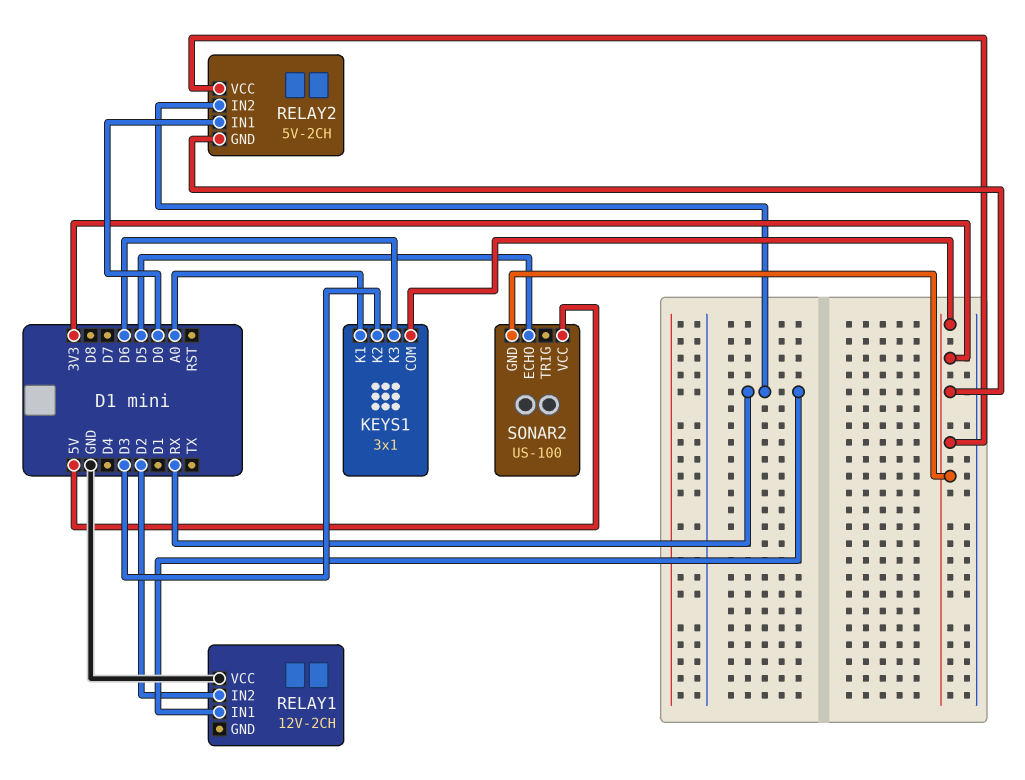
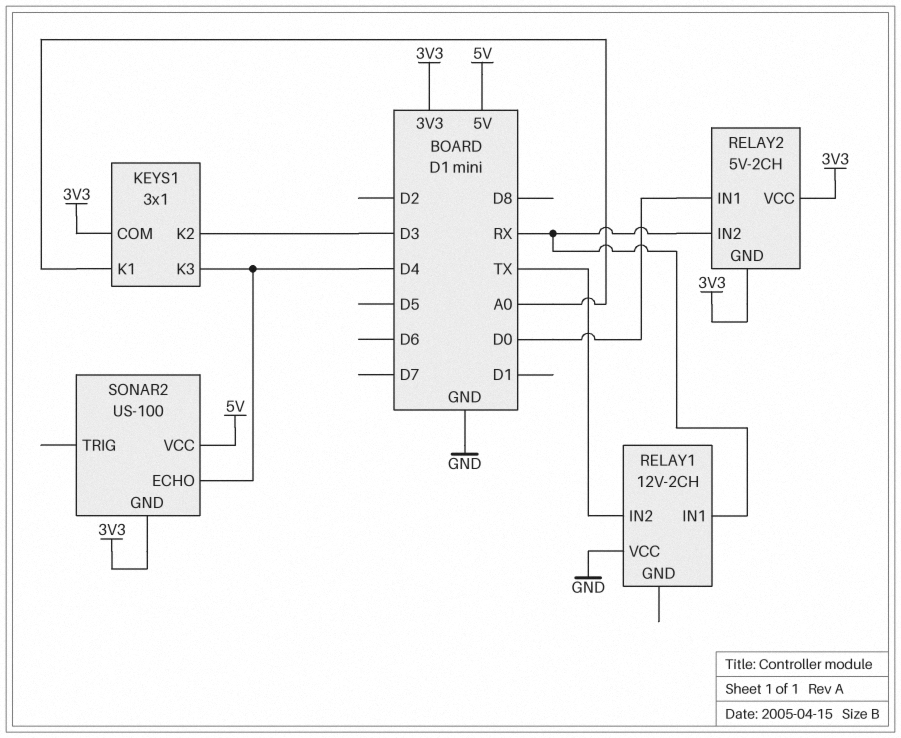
KEYS1 pin K3: D6 -> D4
RELAY1 pin IN2: D2 -> TX
SONAR2 pin ECHO: D5 -> D4

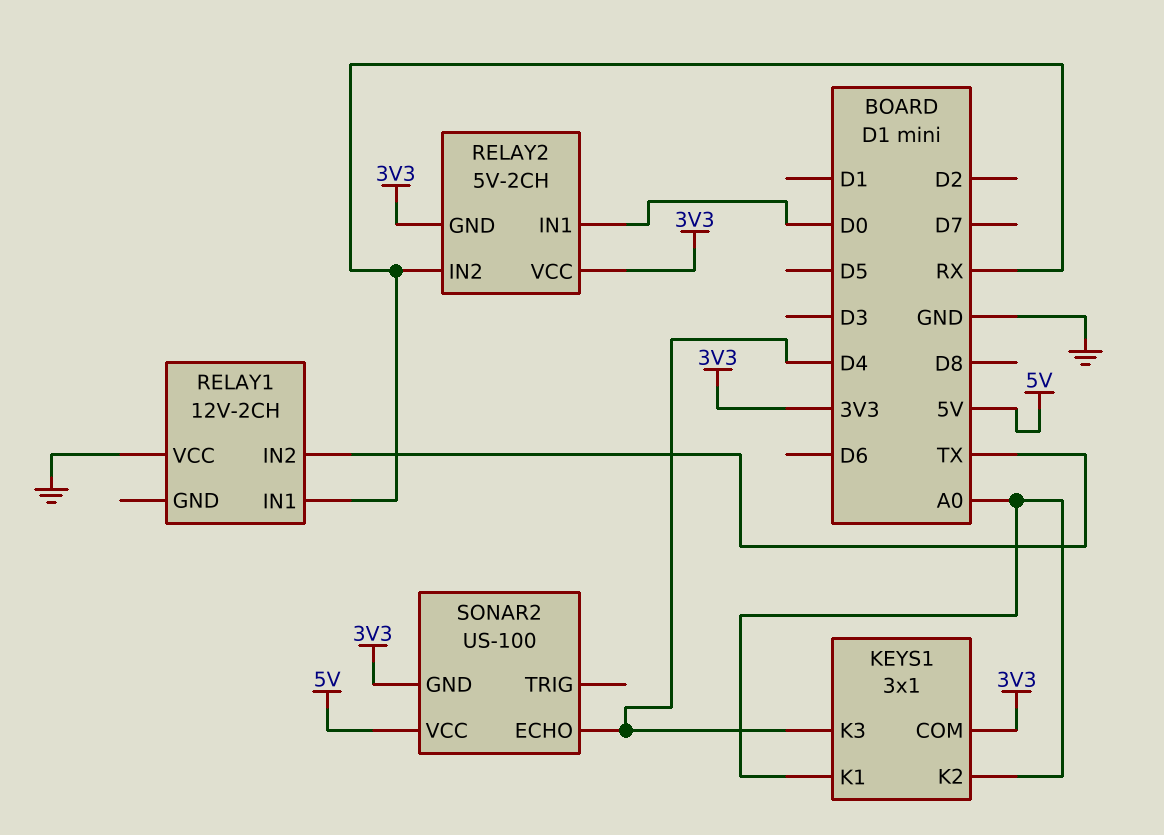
KEYS1 pin K2: D3 -> A0

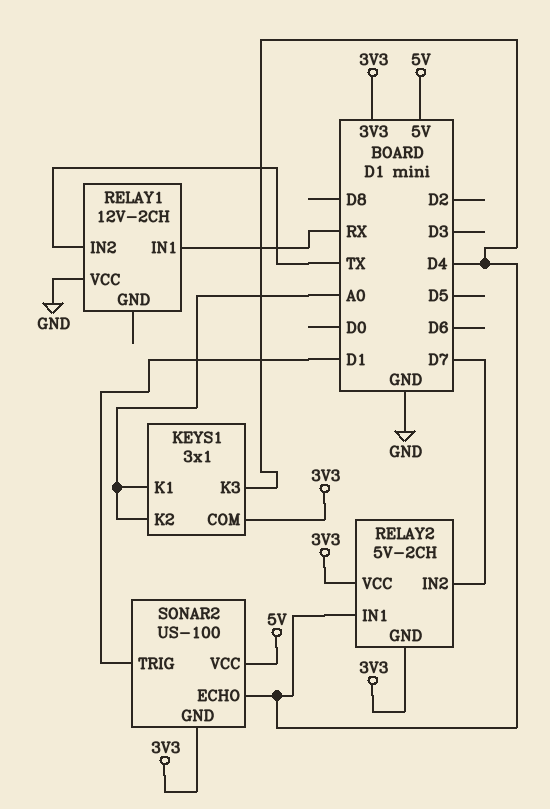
RELAY2 pin IN1: D0 -> D4
RELAY2 pin IN2: RX -> D7
SONAR2 pin TRIG: none -> D1

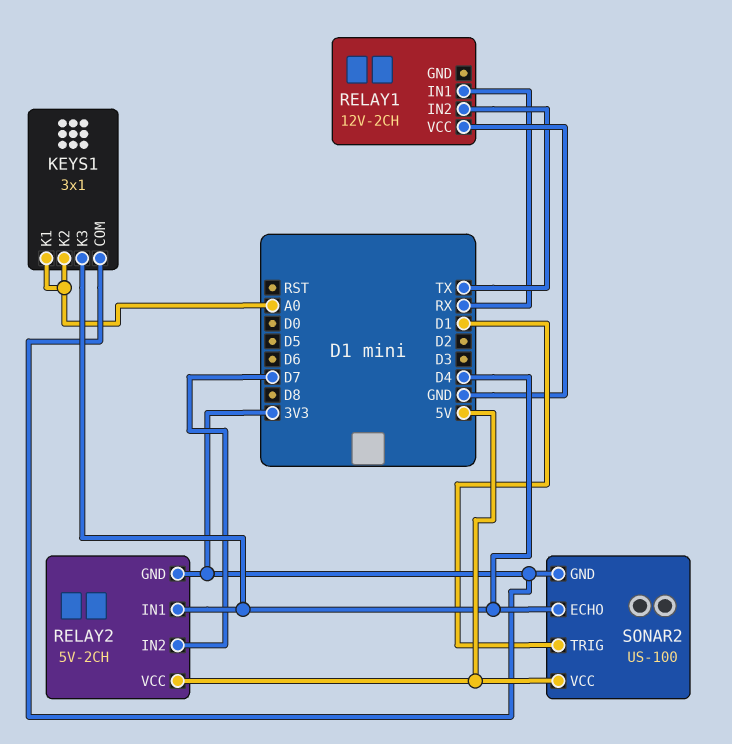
RELAY2 pin VCC: 3V3 -> 5V

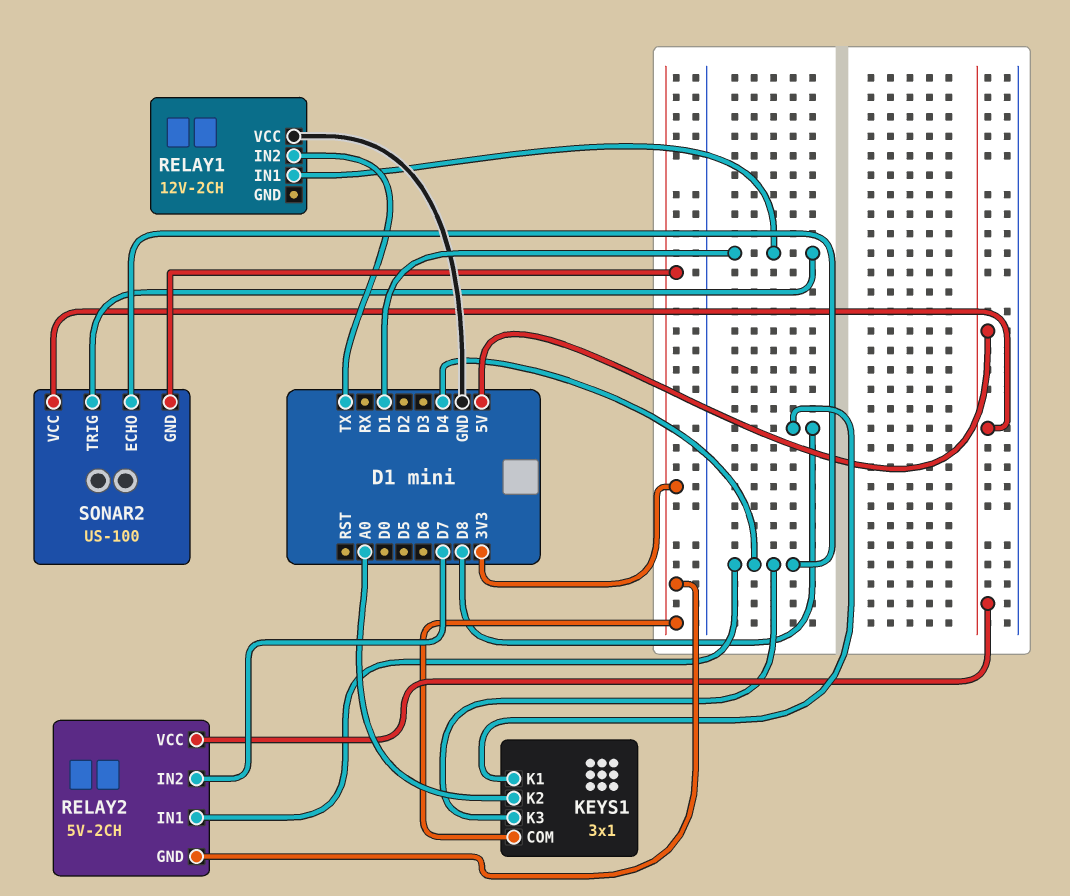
KEYS1 pin K1: A0 -> D8
RELAY1 pin IN1: RX -> D1

